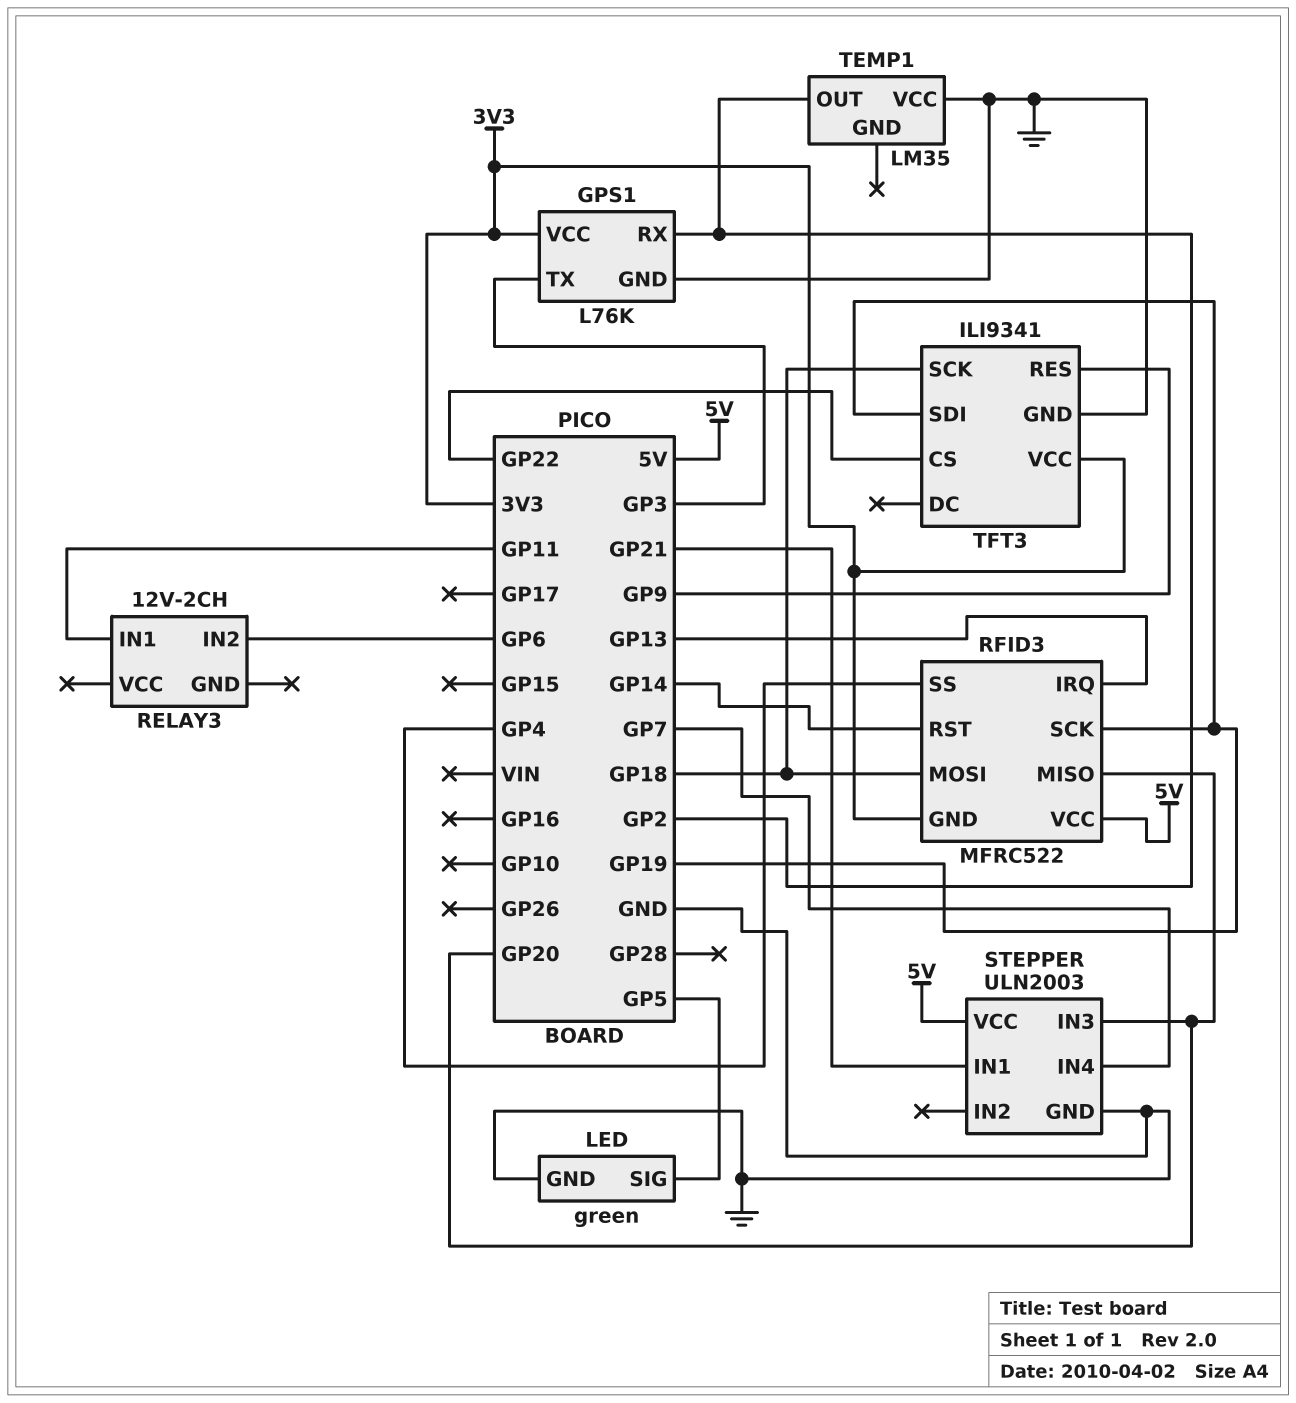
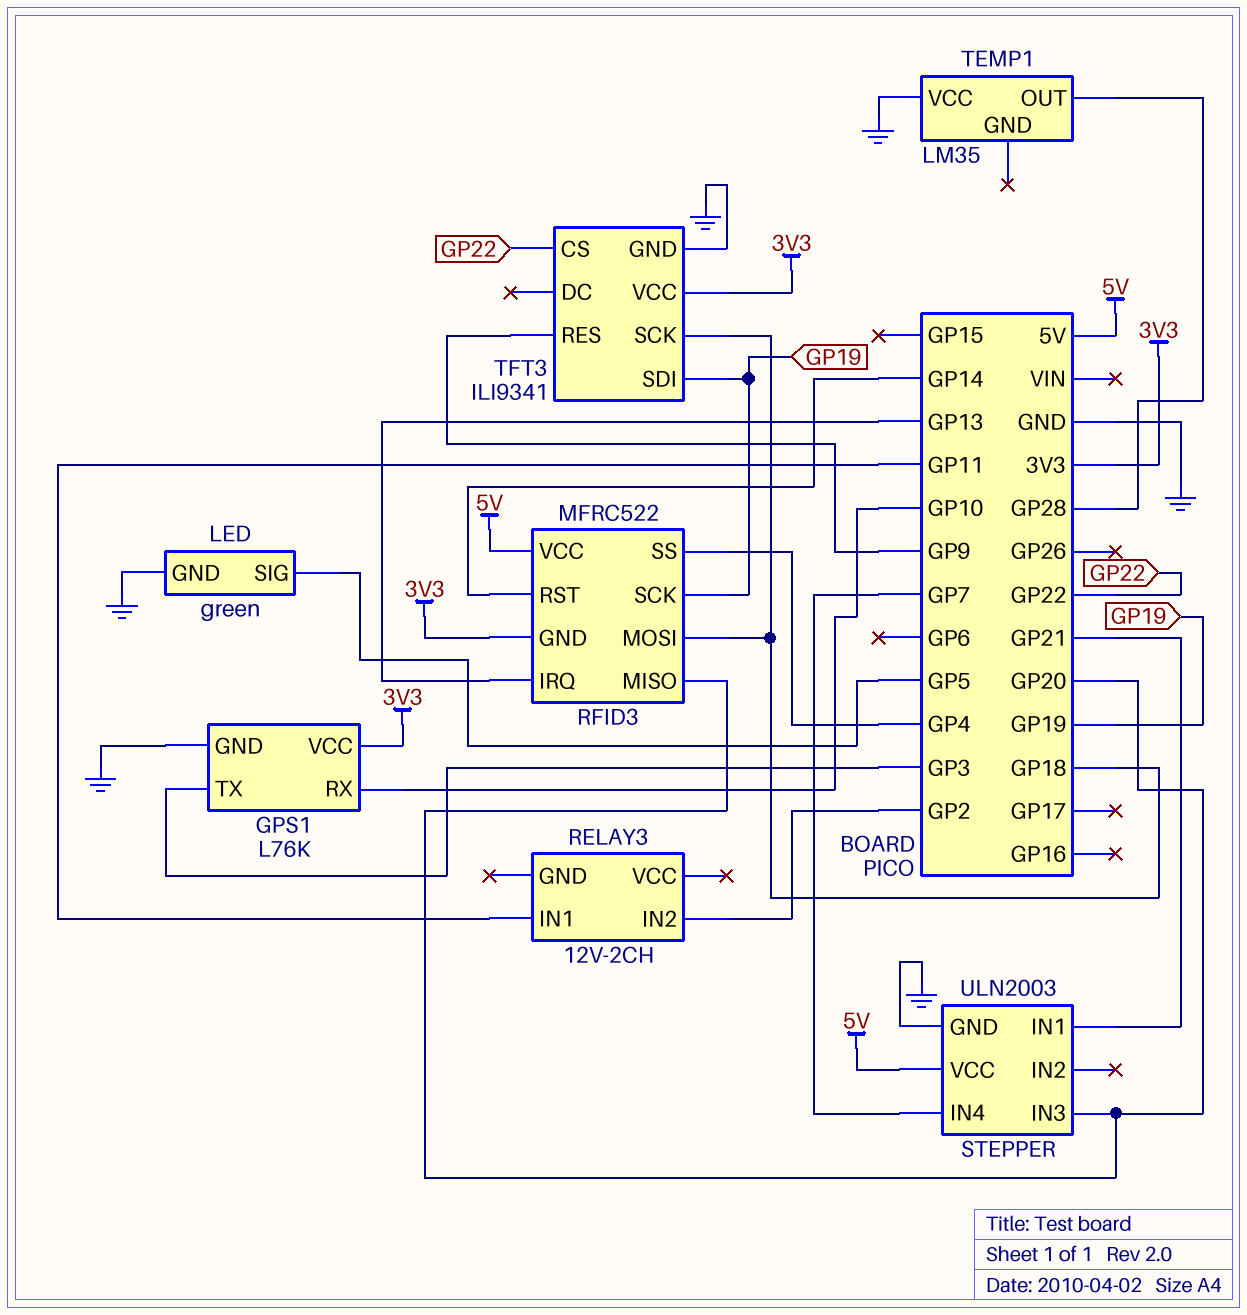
GPS1 pin RX: GP2 -> GP10
RELAY3 pin IN2: GP6 -> GP2
TEMP1 pin OUT: GP2 -> GP28

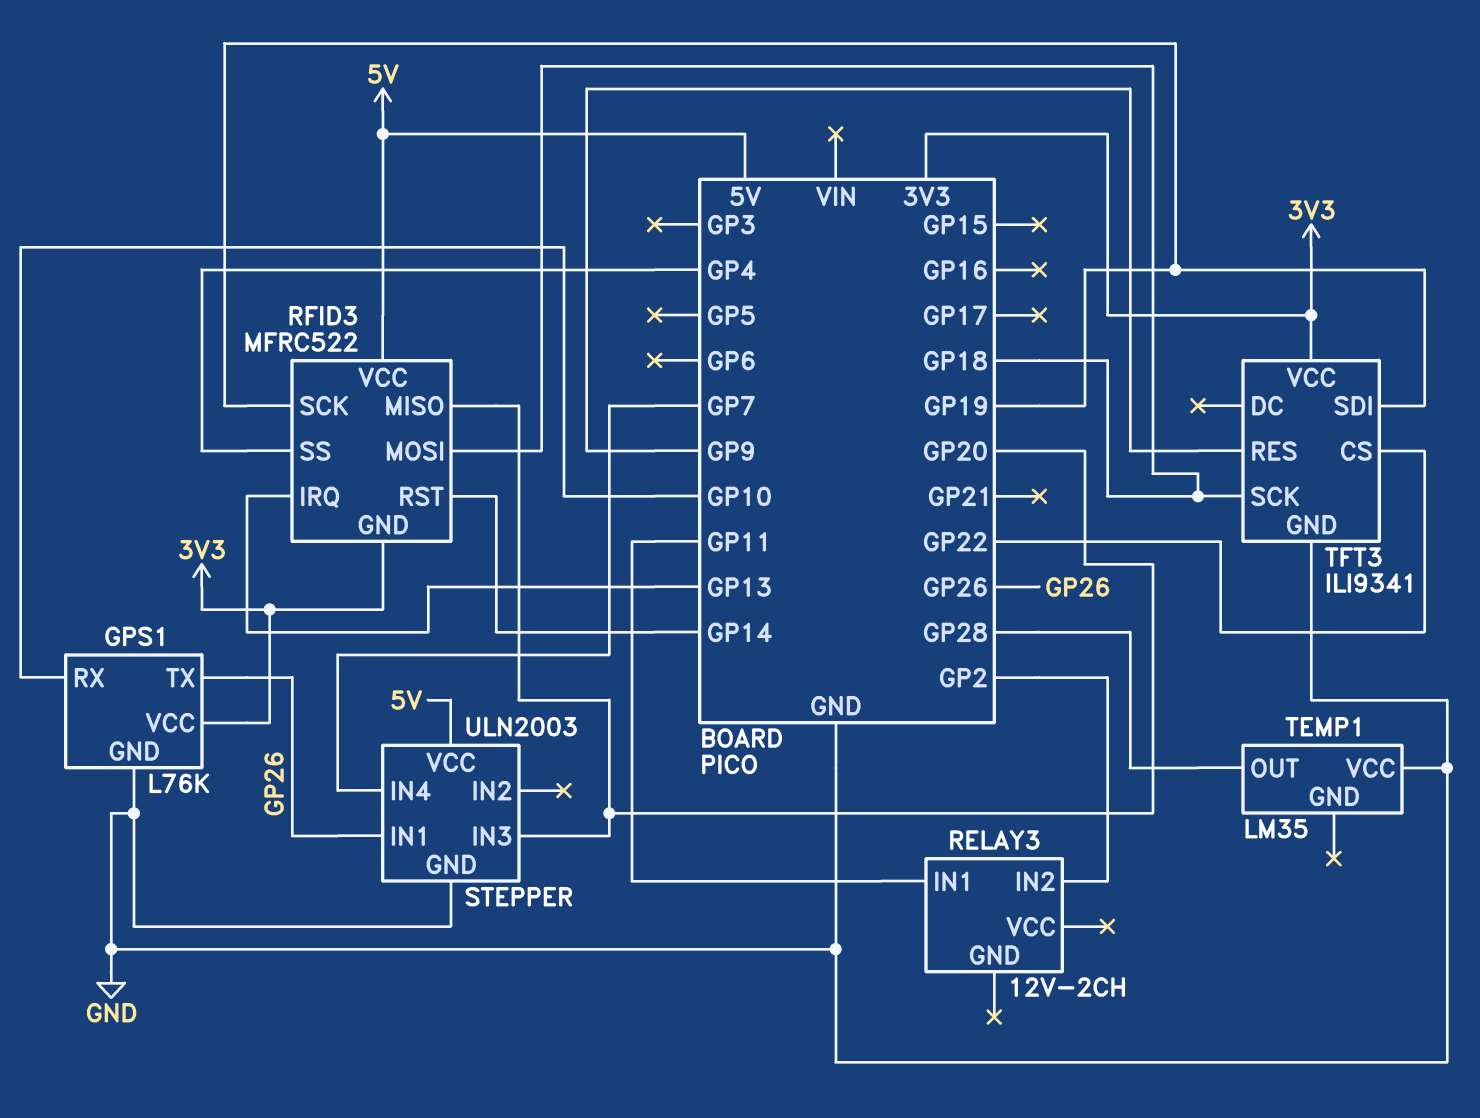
GPS1 pin TX: GP3 -> GP26
LED: green -> none
LED pin GND: GND -> none
LED pin SIG: GP5 -> none
STEPPER pin IN1: GP21 -> GP26

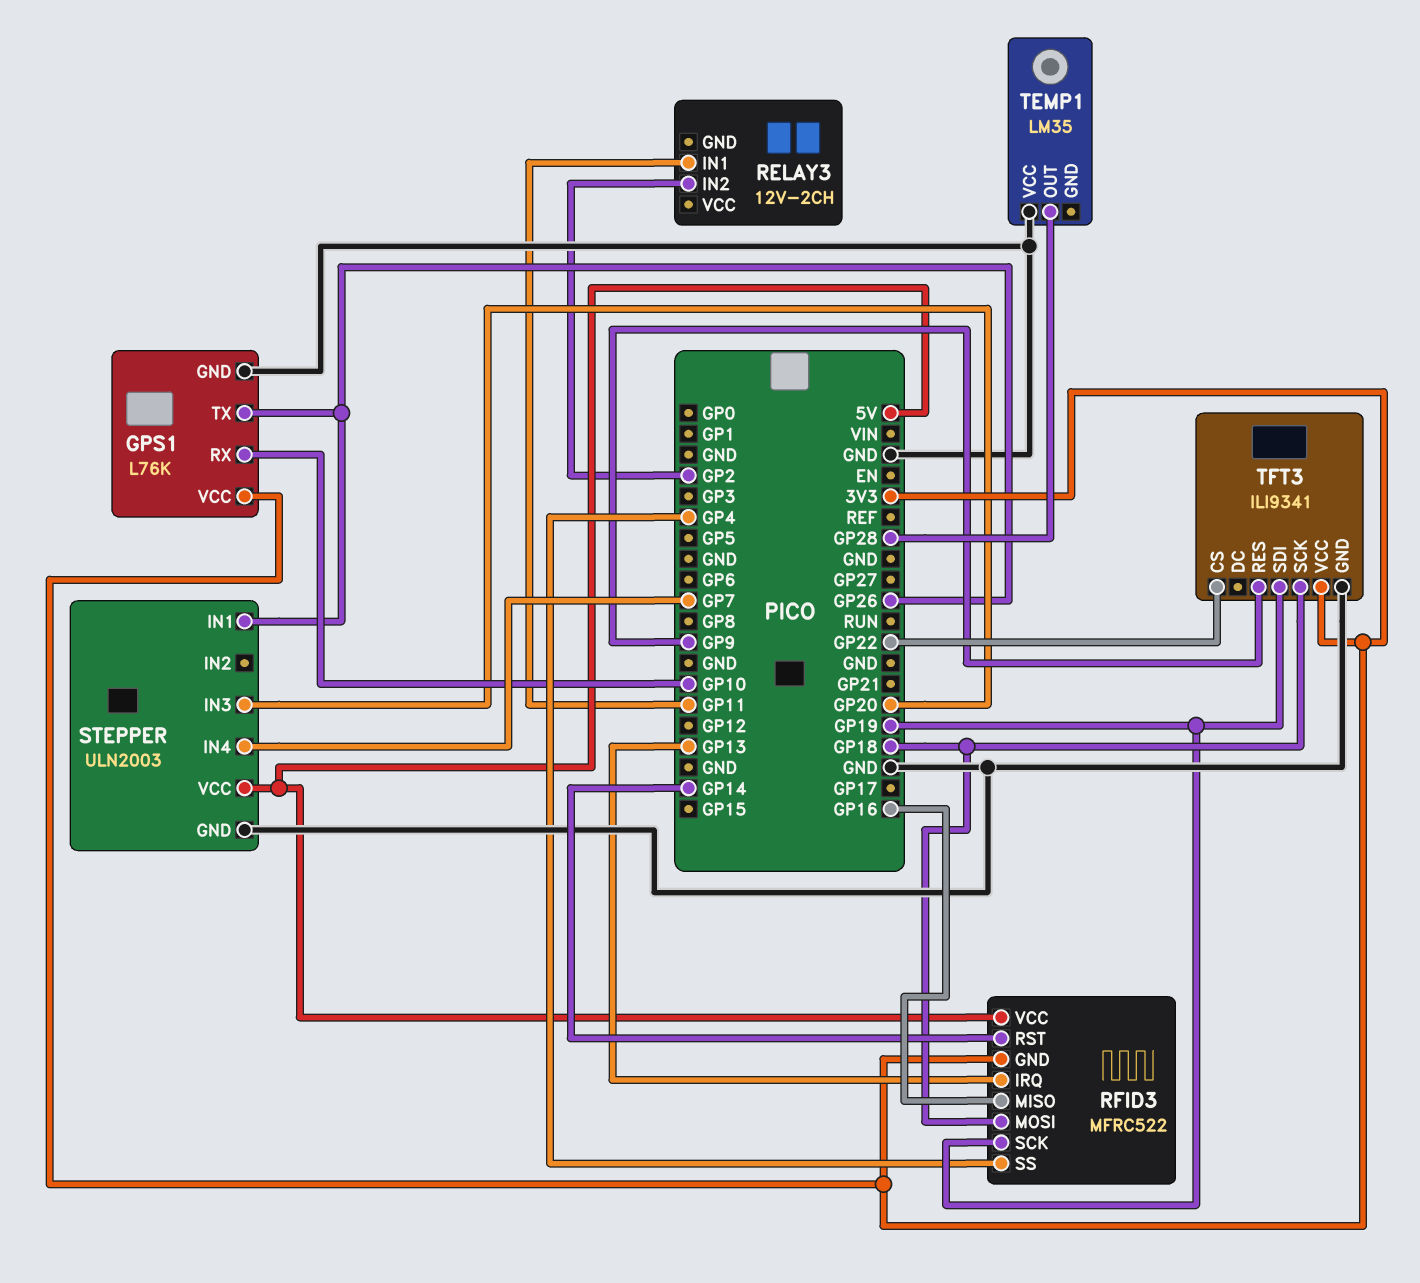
RFID3 pin MISO: GP20 -> GP16

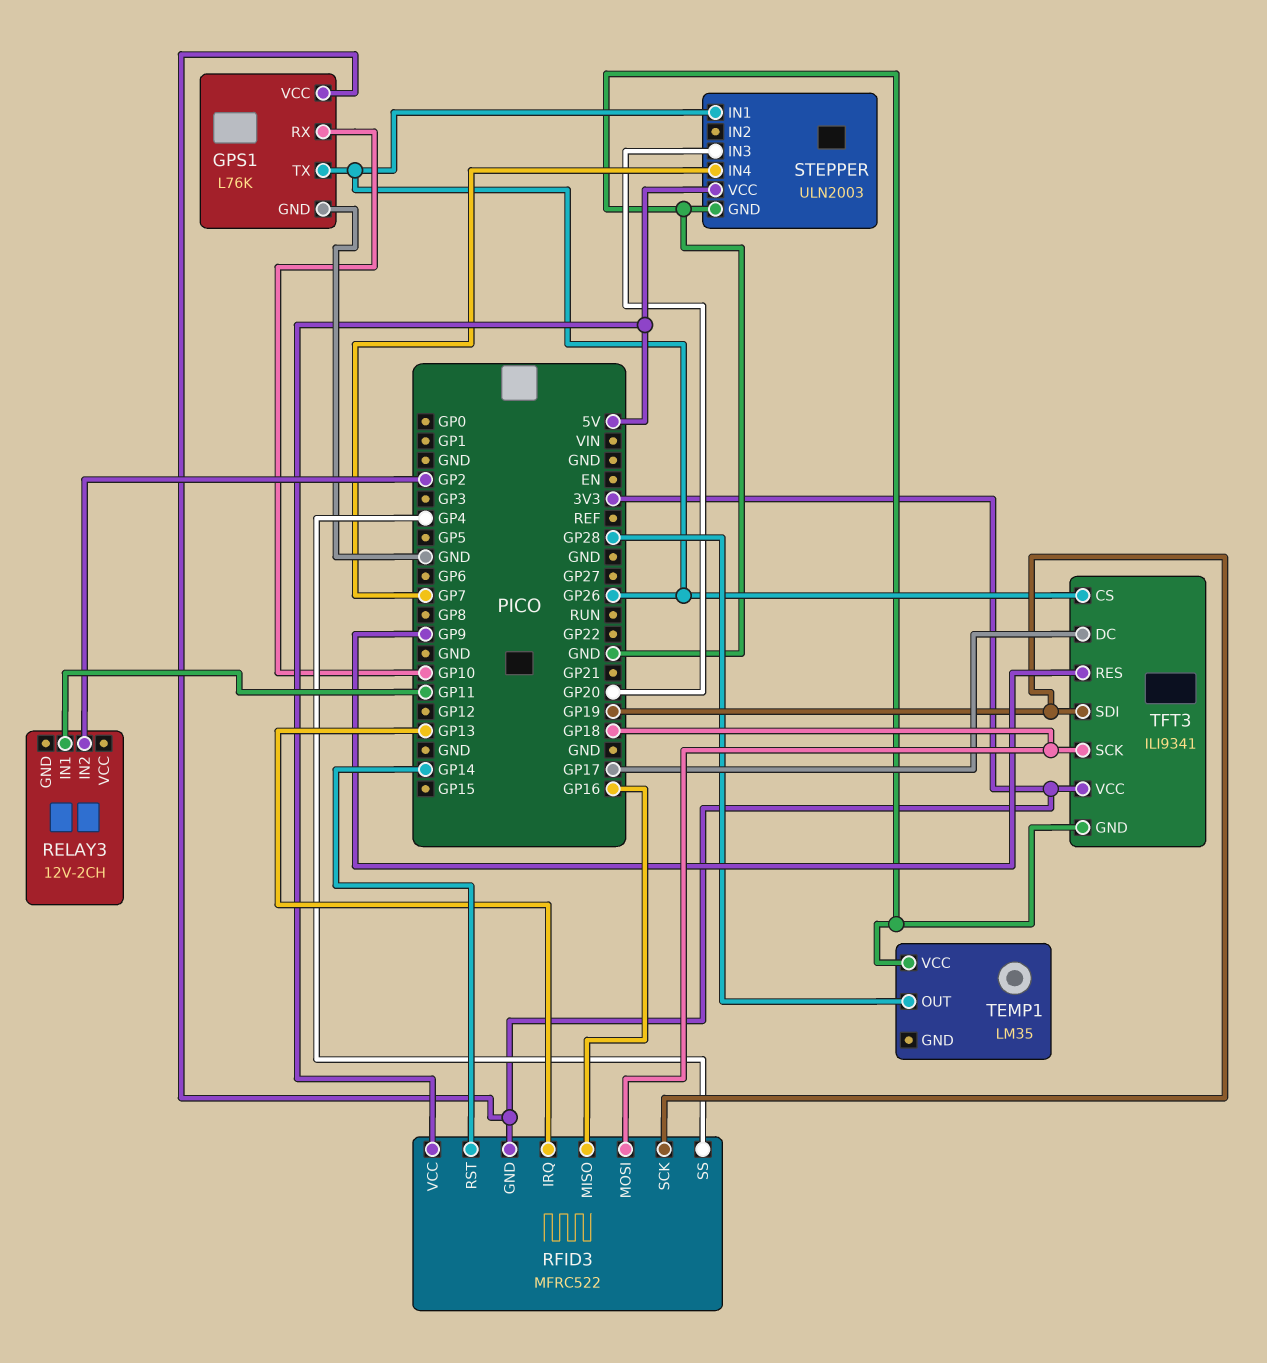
TFT3 pin CS: GP22 -> GP26
TFT3 pin DC: none -> GP17

